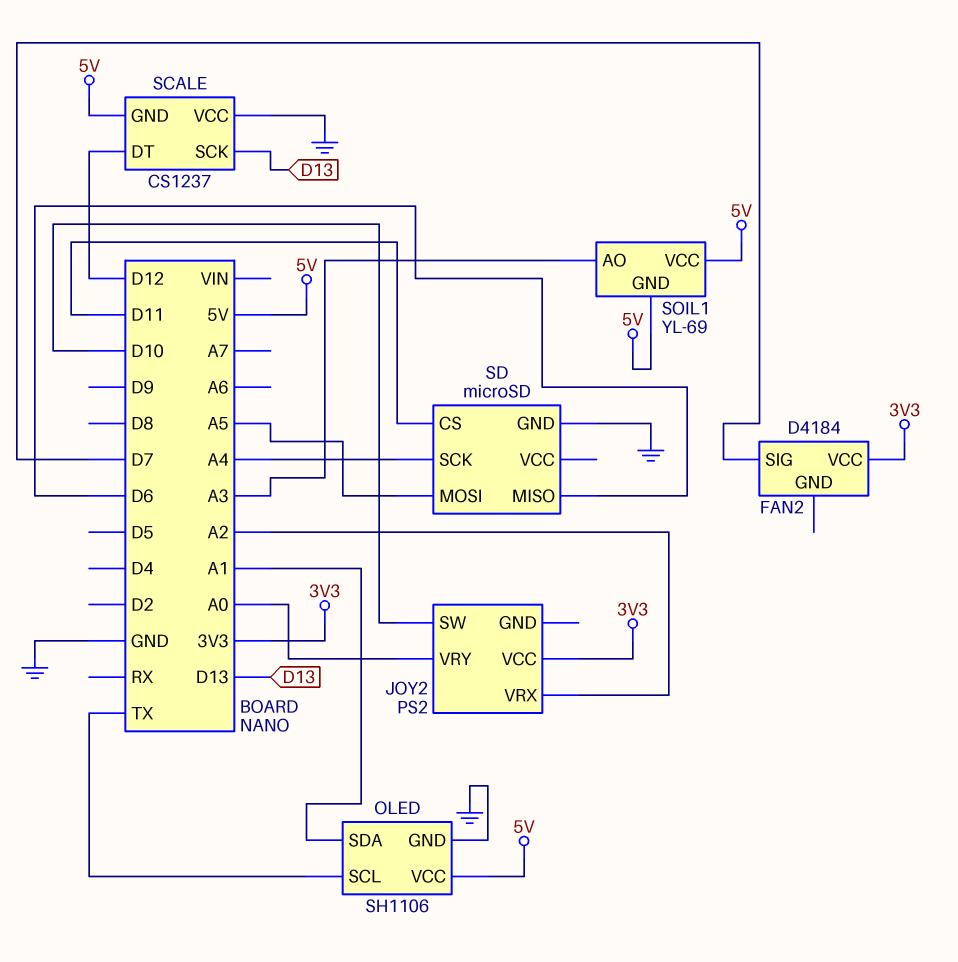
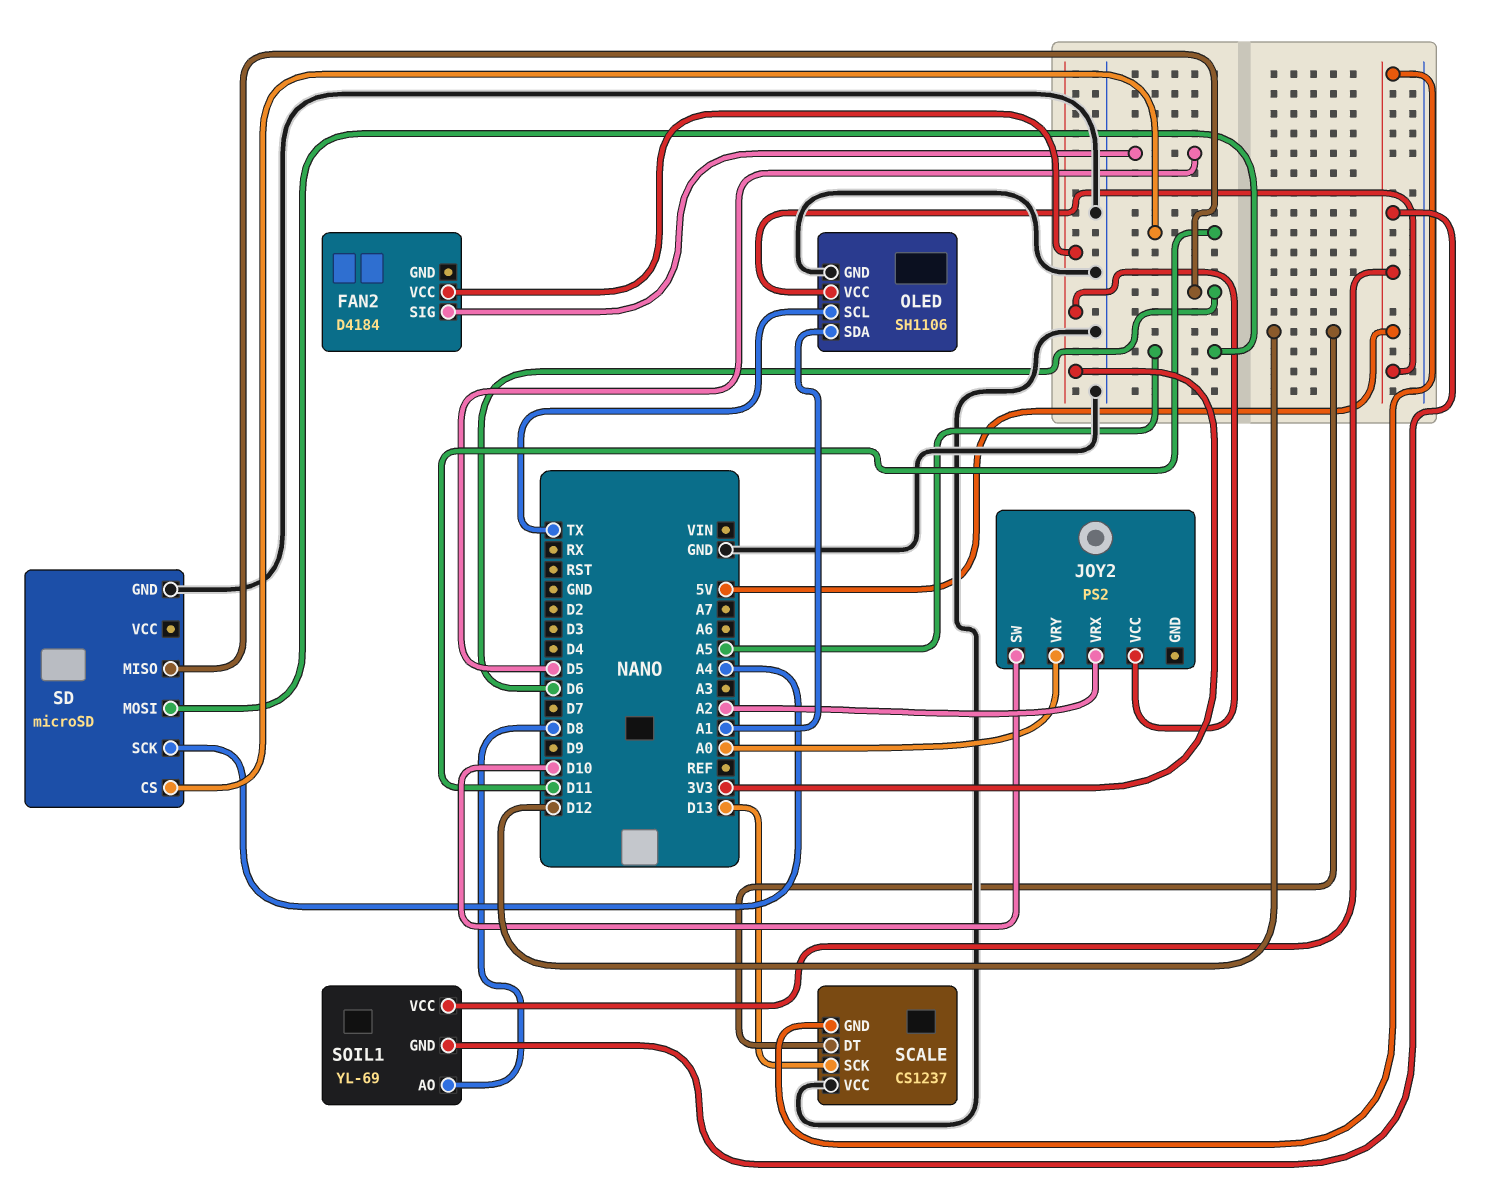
FAN2 pin SIG: D7 -> D5
SOIL1 pin AO: A3 -> D8

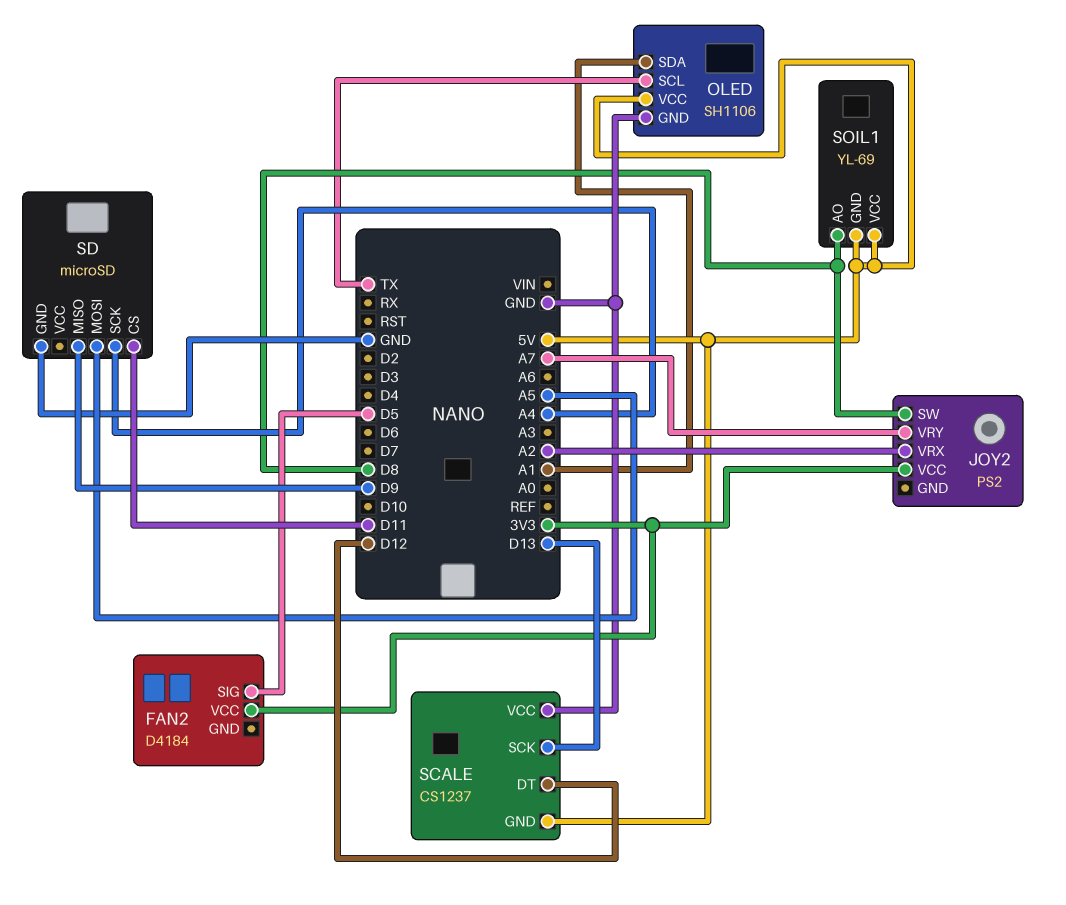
JOY2 pin SW: D10 -> D8
JOY2 pin VRY: A0 -> A7
SD pin MISO: D6 -> D9

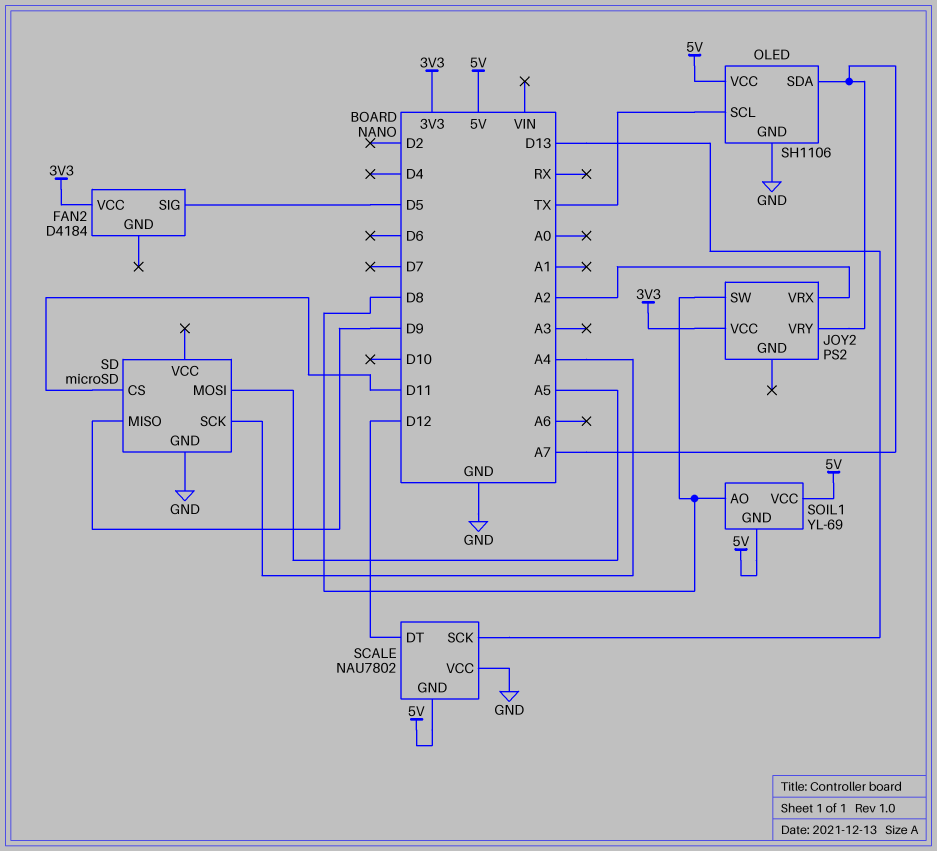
OLED pin SDA: A1 -> A7
SCALE: CS1237 -> NAU7802

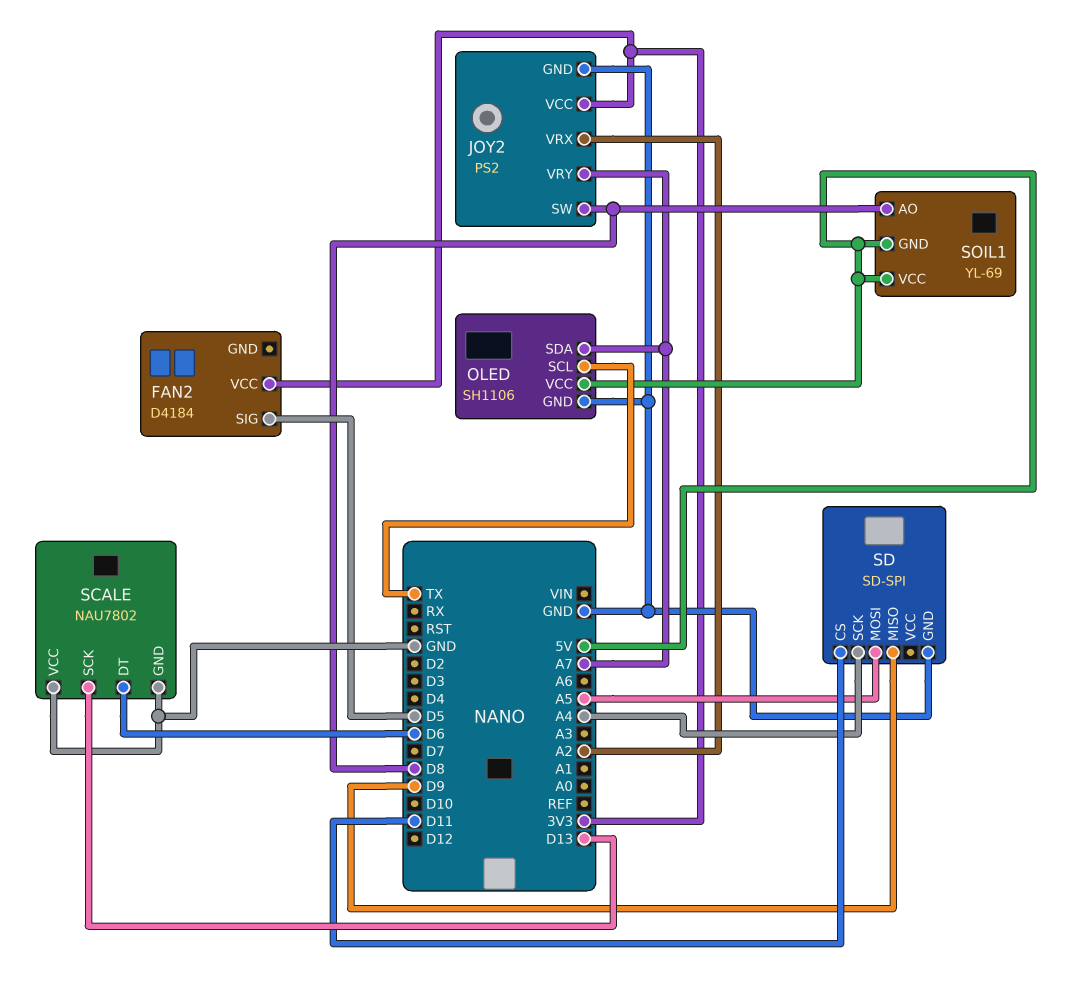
JOY2 pin GND: none -> GND
SCALE pin DT: D12 -> D6
SCALE pin GND: 5V -> GND
SD: microSD -> SD-SPI

